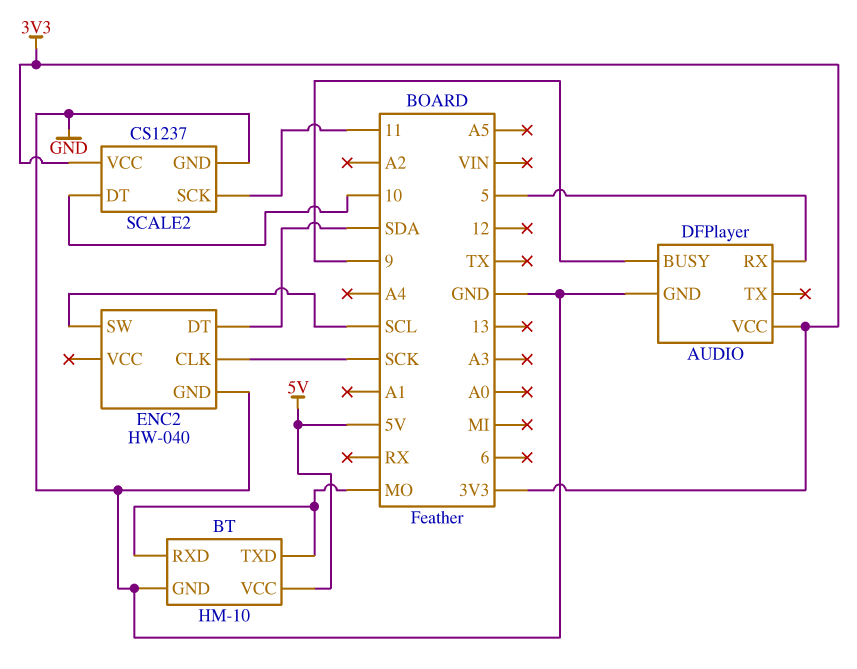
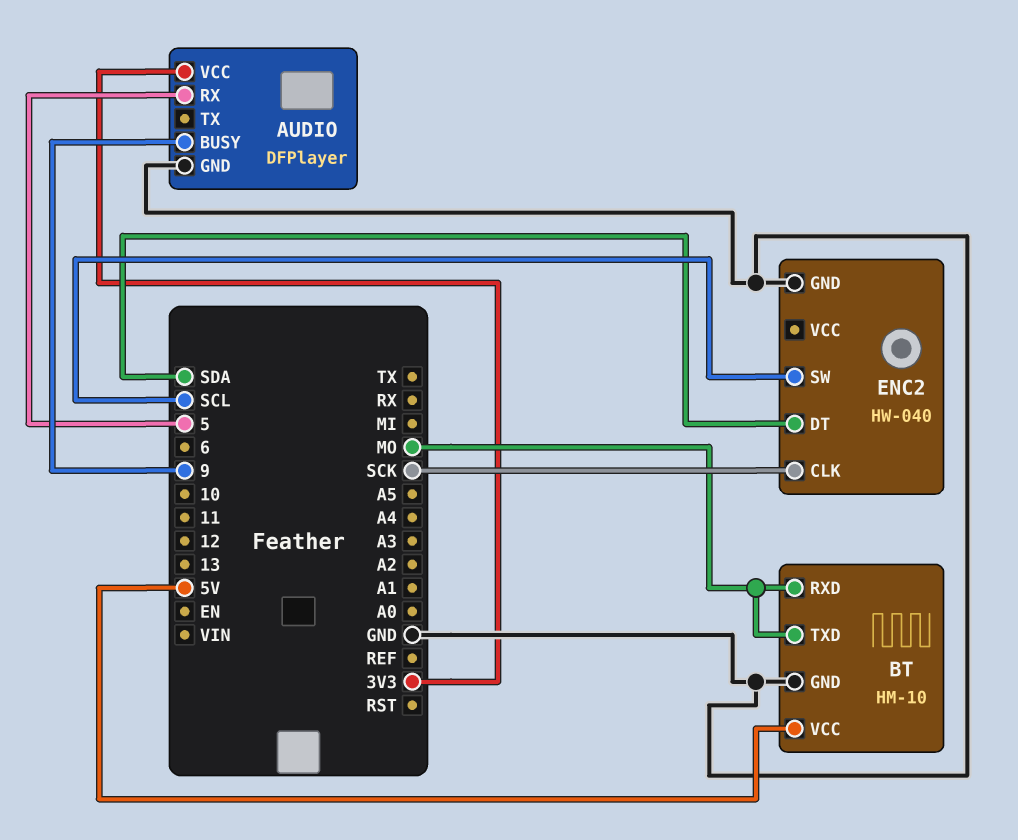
SCALE2: CS1237 -> none
SCALE2 pin DT: 10 -> none
SCALE2 pin GND: GND -> none
SCALE2 pin SCK: 11 -> none
SCALE2 pin VCC: 3V3 -> none

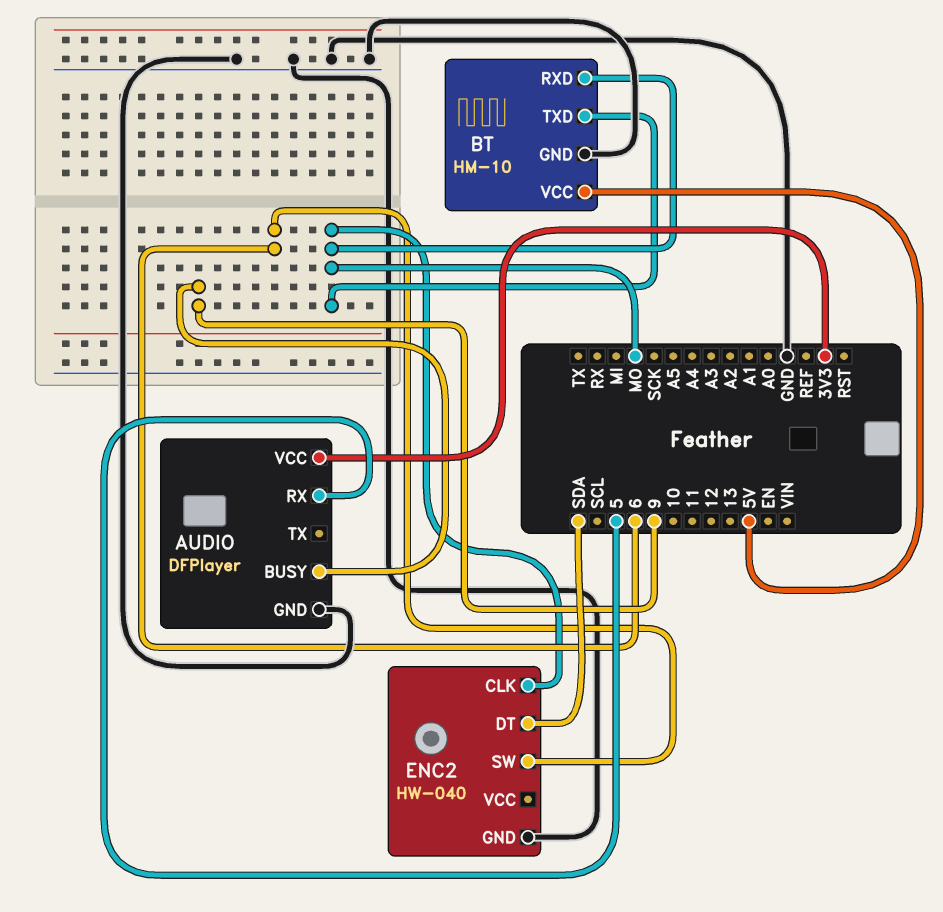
ENC2 pin CLK: SCK -> MO
ENC2 pin SW: SCL -> 6

